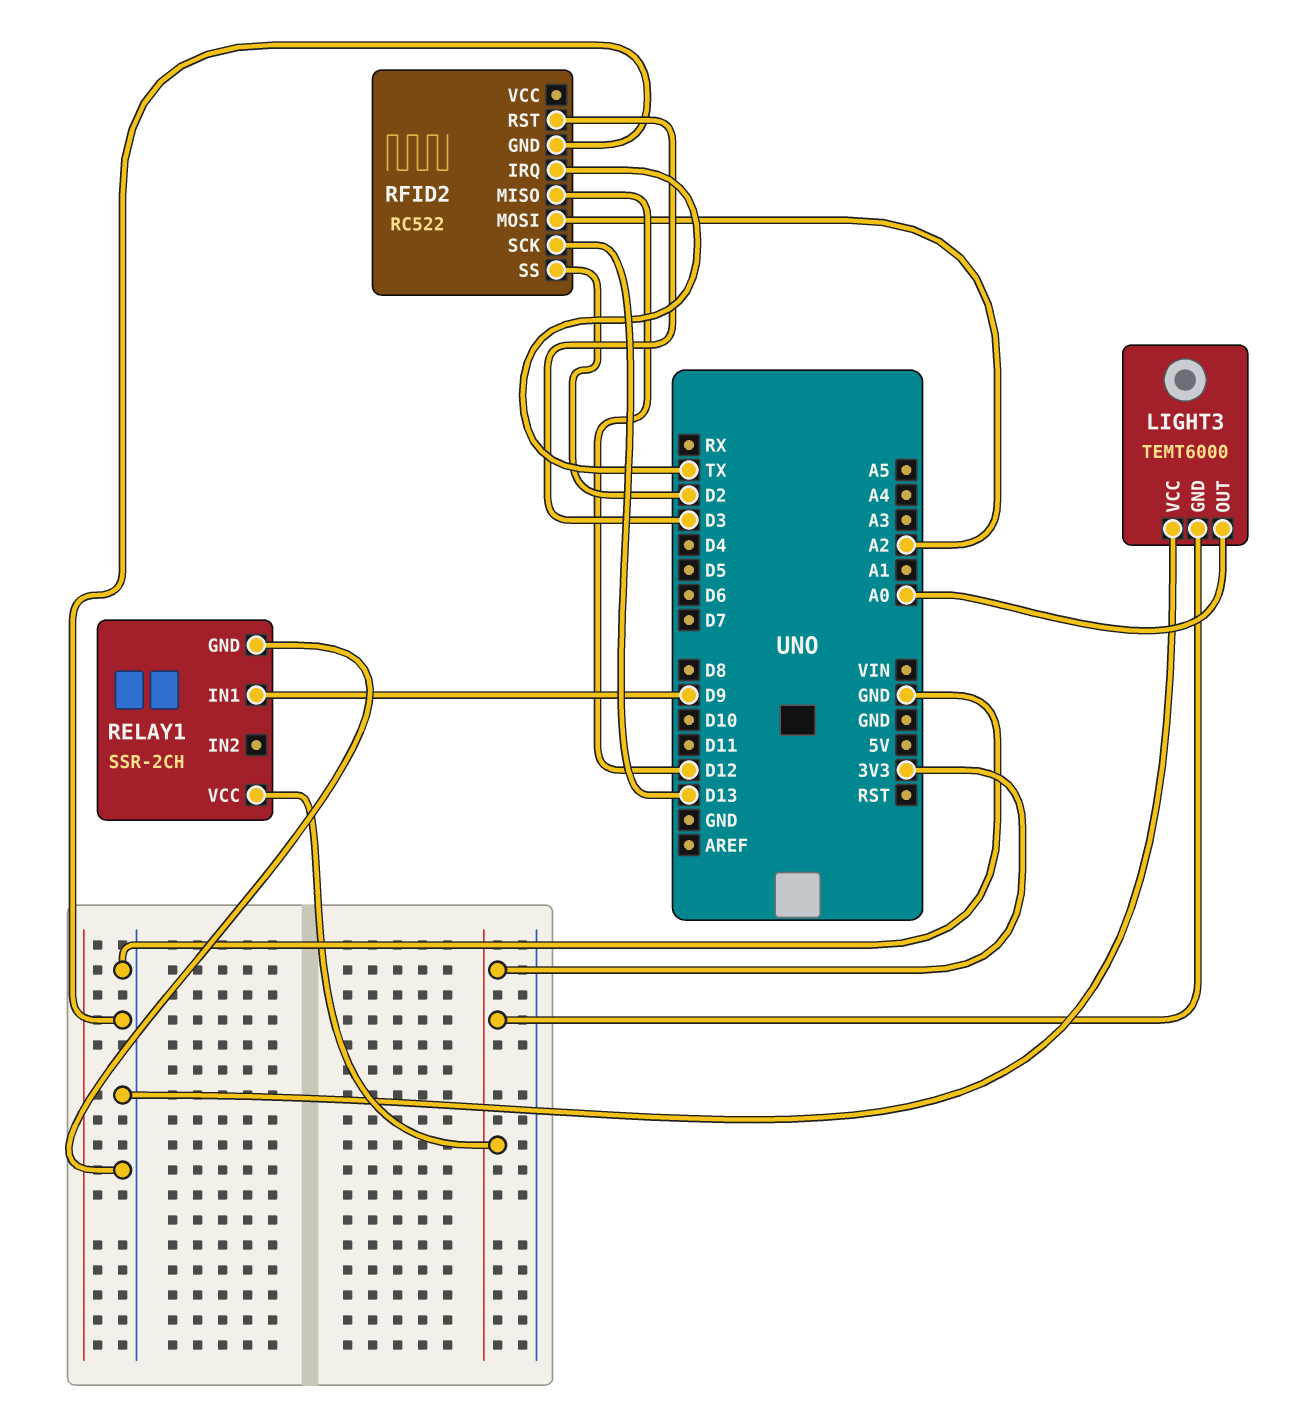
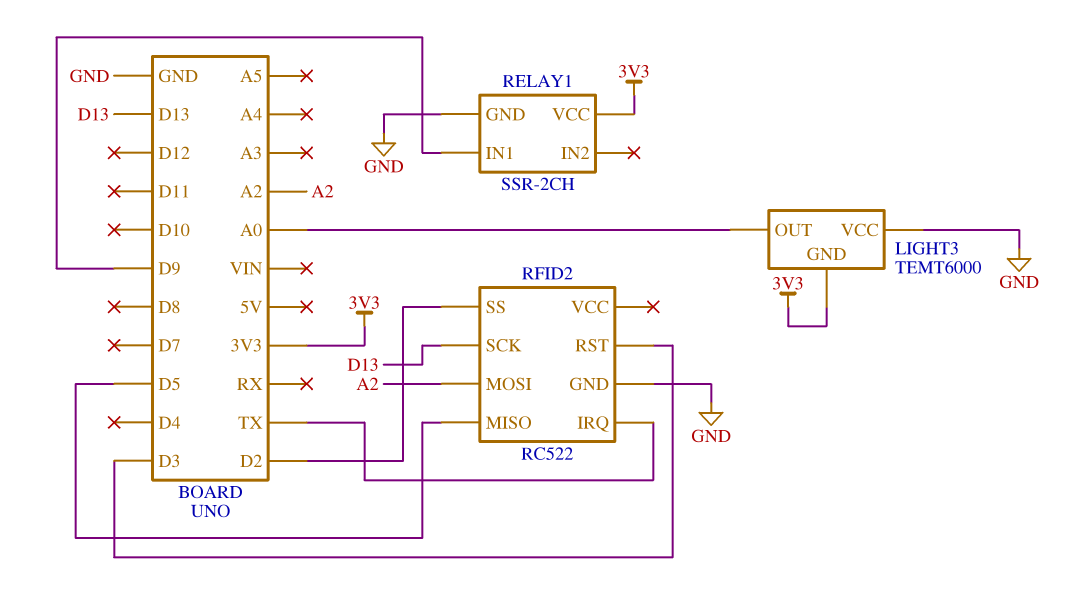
RFID2 pin MISO: D12 -> D5

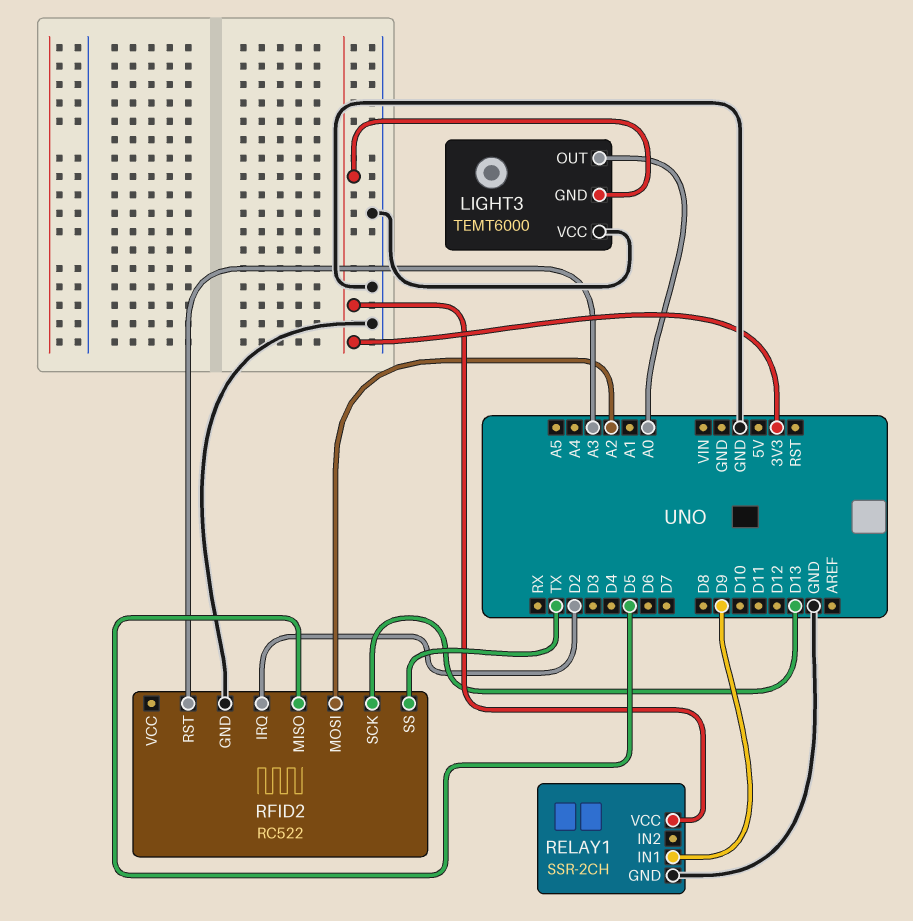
RFID2 pin IRQ: TX -> D2
RFID2 pin RST: D3 -> A3
RFID2 pin SS: D2 -> TX

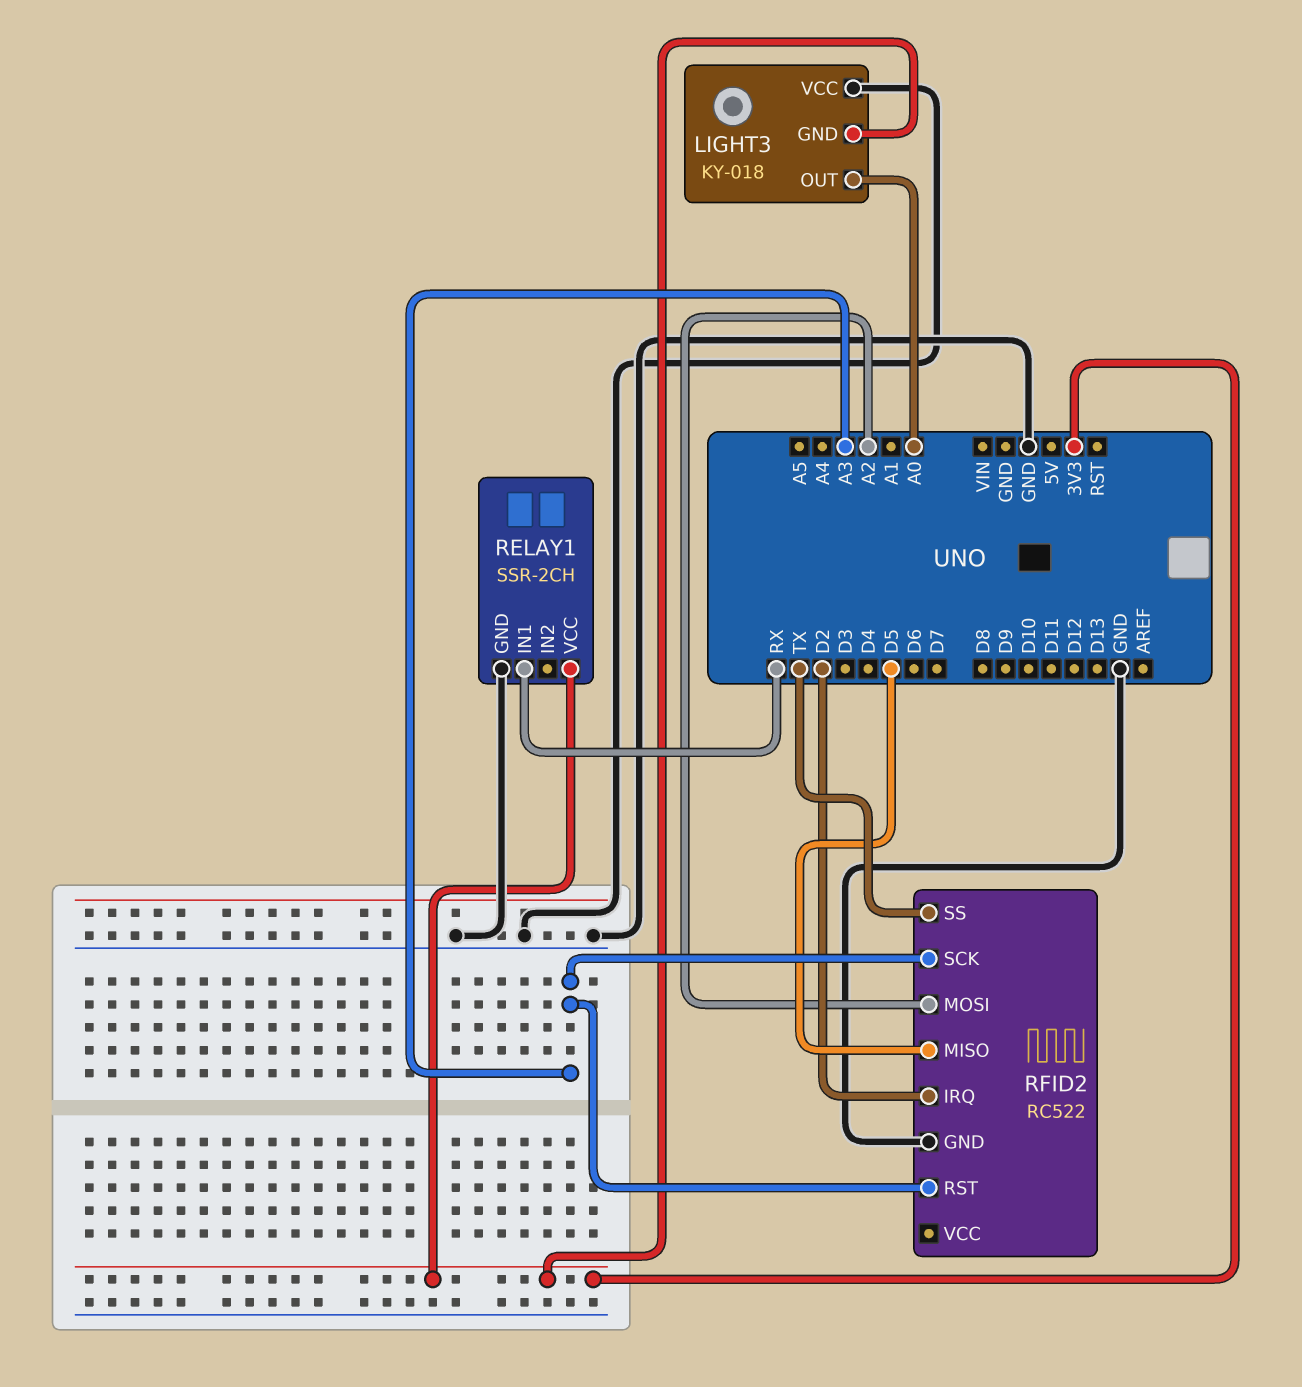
LIGHT3: TEMT6000 -> KY-018
RELAY1 pin IN1: D9 -> RX
RFID2 pin SCK: D13 -> A3

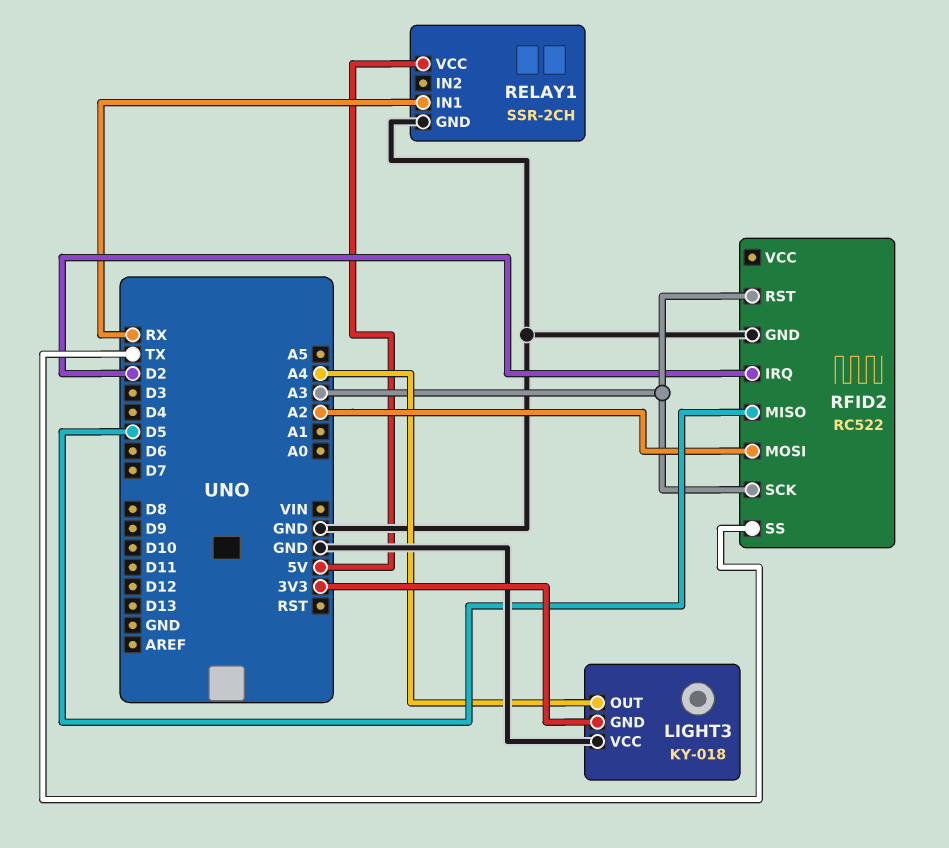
LIGHT3 pin OUT: A0 -> A4
RELAY1 pin VCC: 3V3 -> 5V

